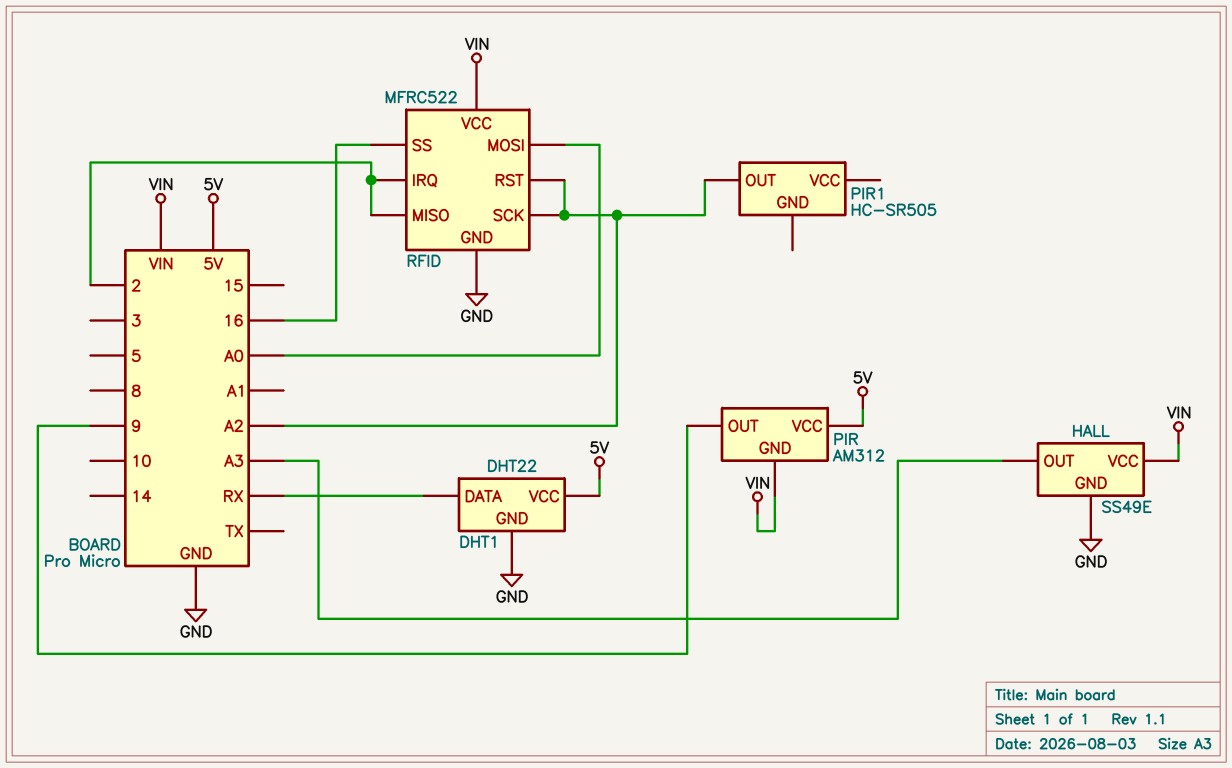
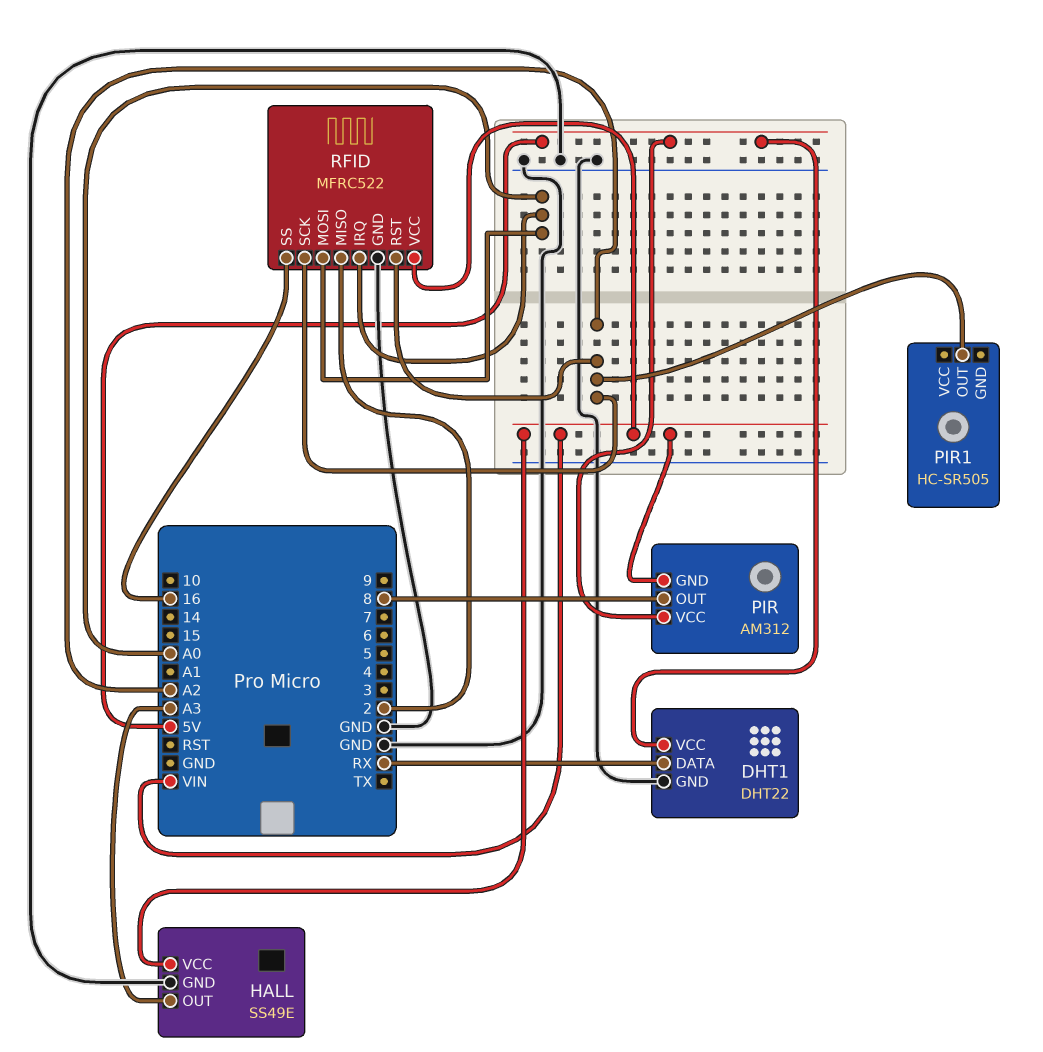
PIR pin OUT: 9 -> 8
RFID pin IRQ: 2 -> A0

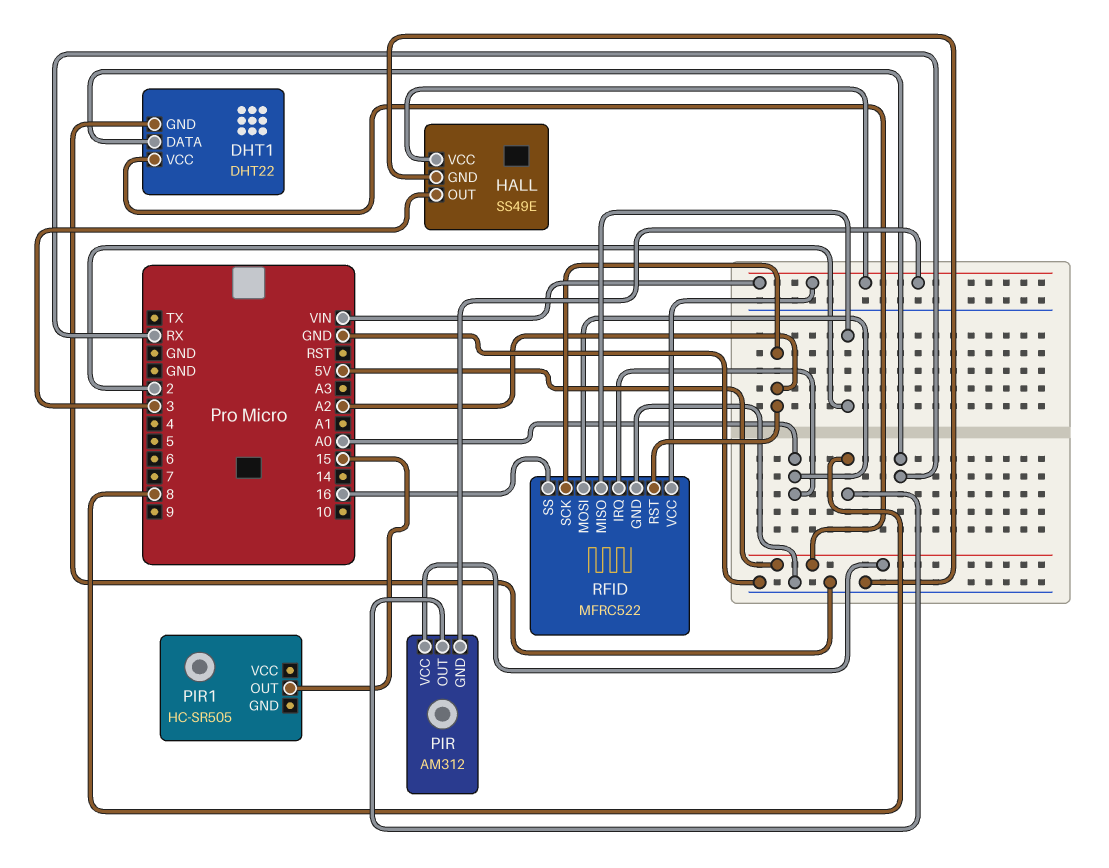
HALL pin OUT: A3 -> 3
PIR1 pin OUT: A2 -> 15

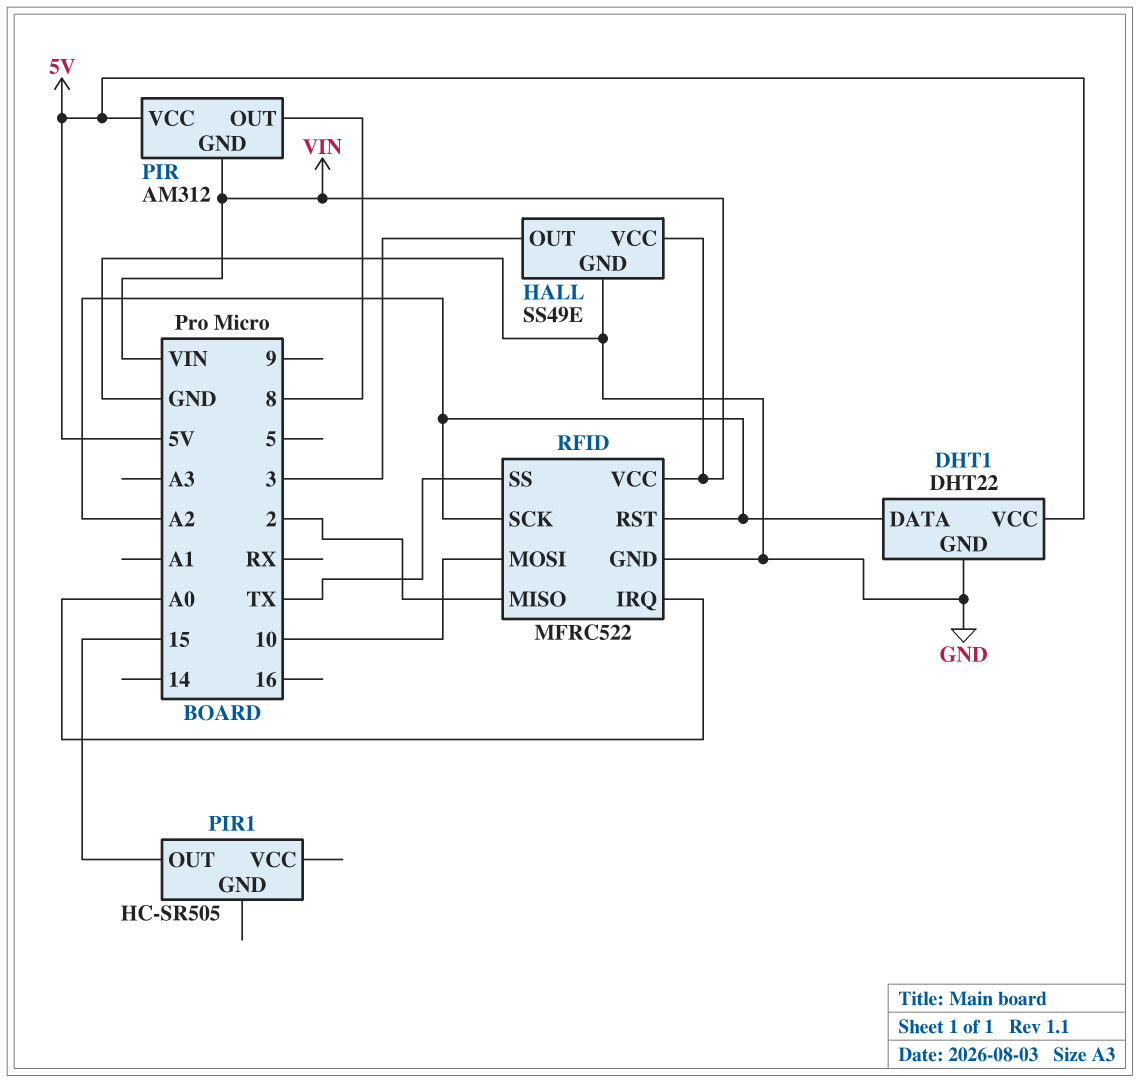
DHT1 pin DATA: RX -> A2
RFID pin MOSI: A0 -> 10
RFID pin SS: 16 -> TX

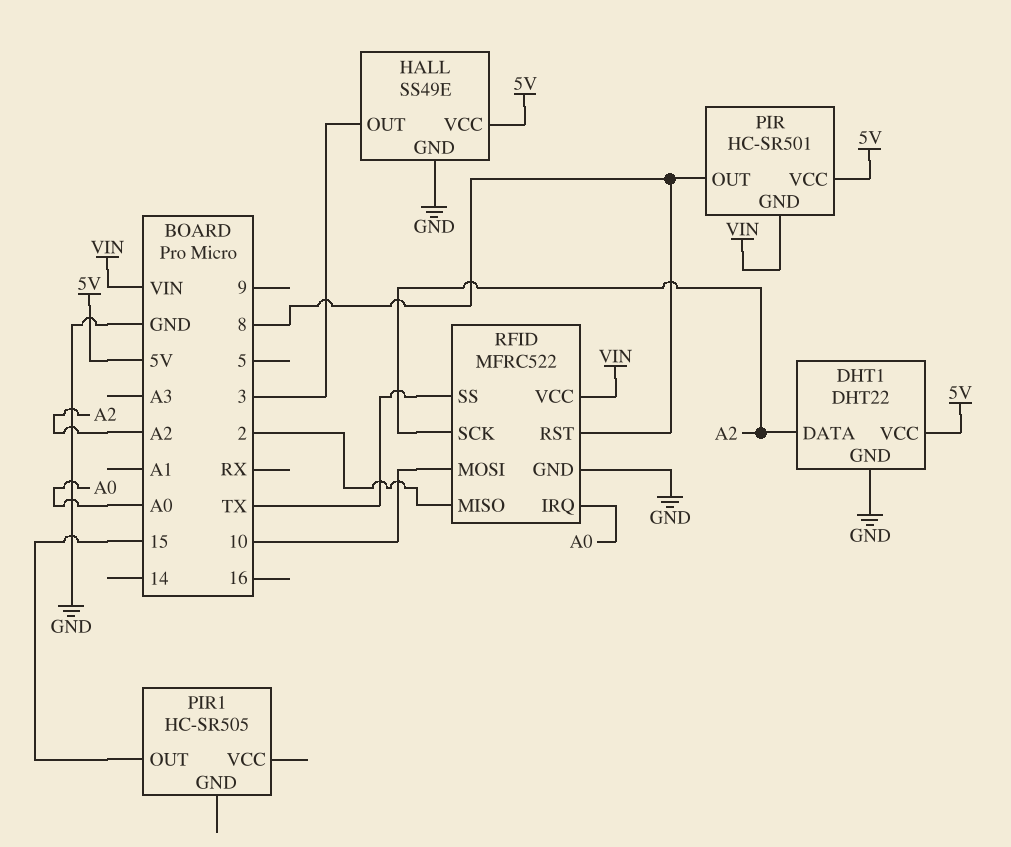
HALL pin VCC: VIN -> 5V
PIR: AM312 -> HC-SR501
RFID pin RST: A2 -> 8

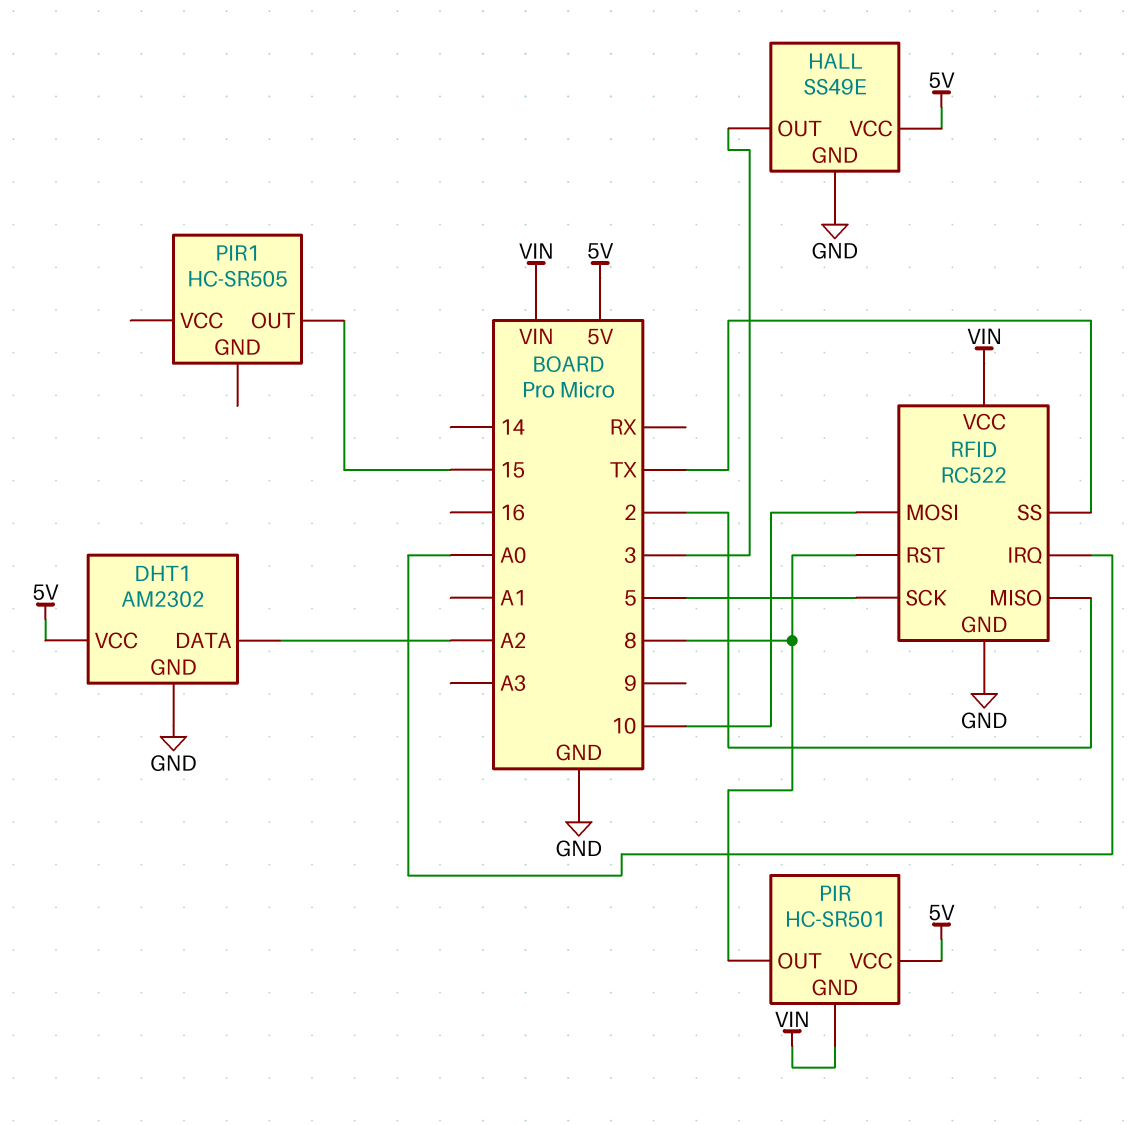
DHT1: DHT22 -> AM2302
RFID: MFRC522 -> RC522
RFID pin SCK: A2 -> 5

